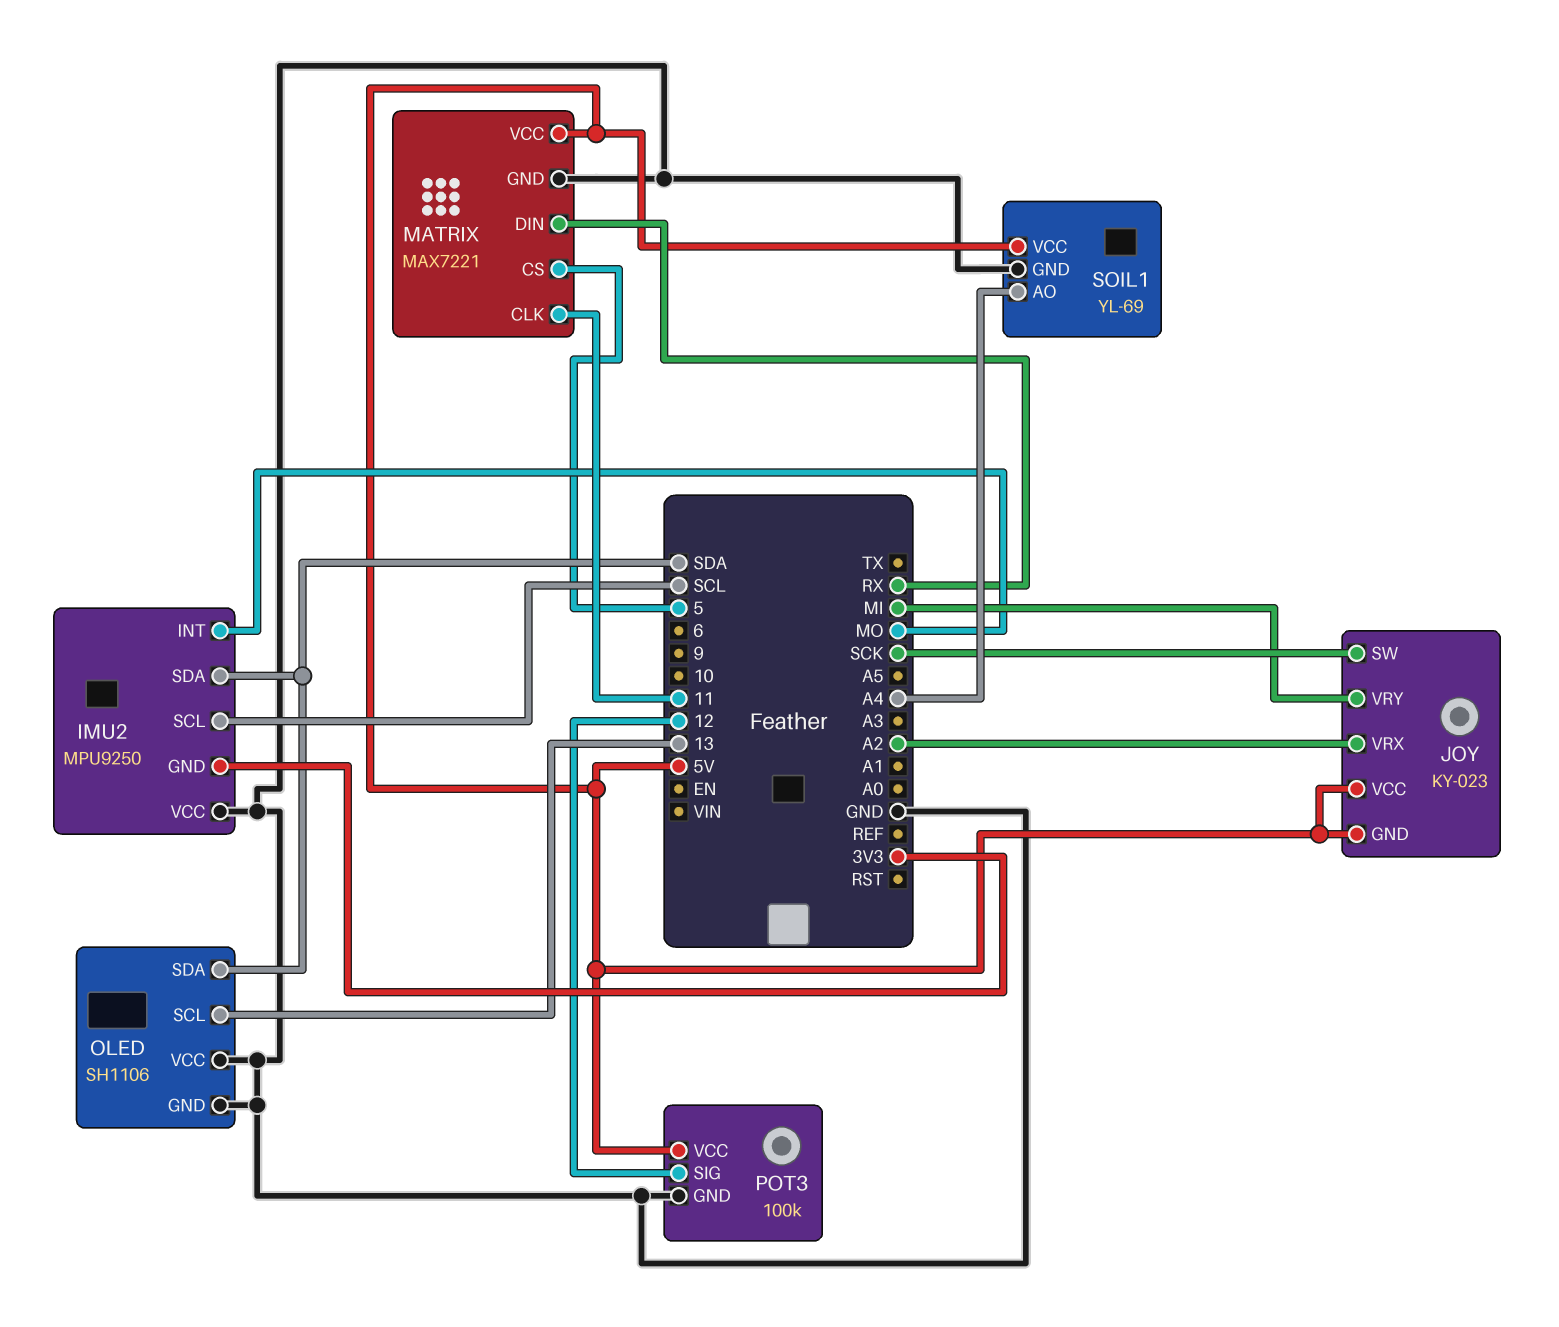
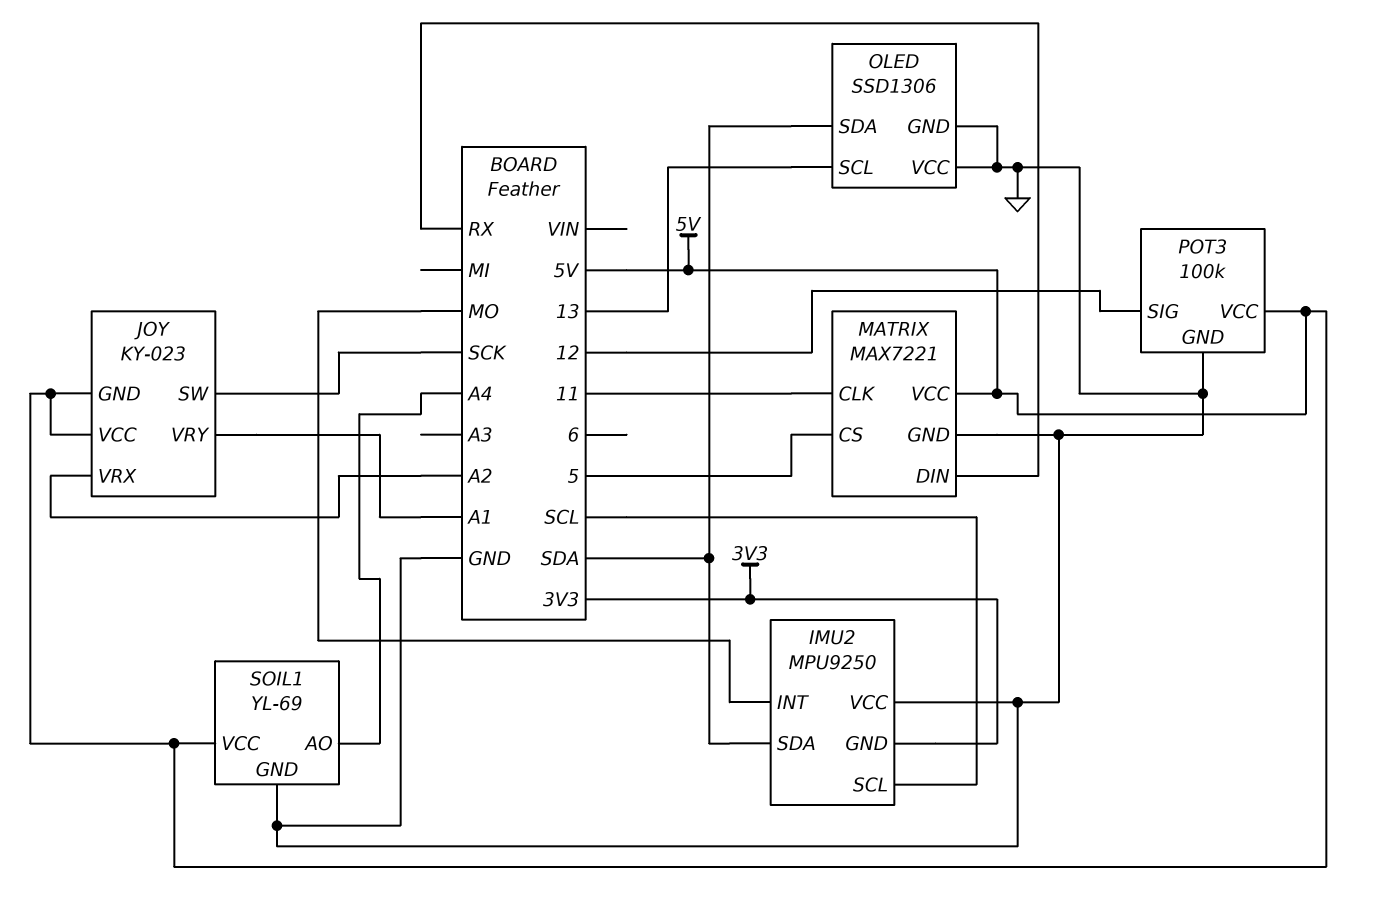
JOY pin VRY: MI -> A1
OLED: SH1106 -> SSD1306

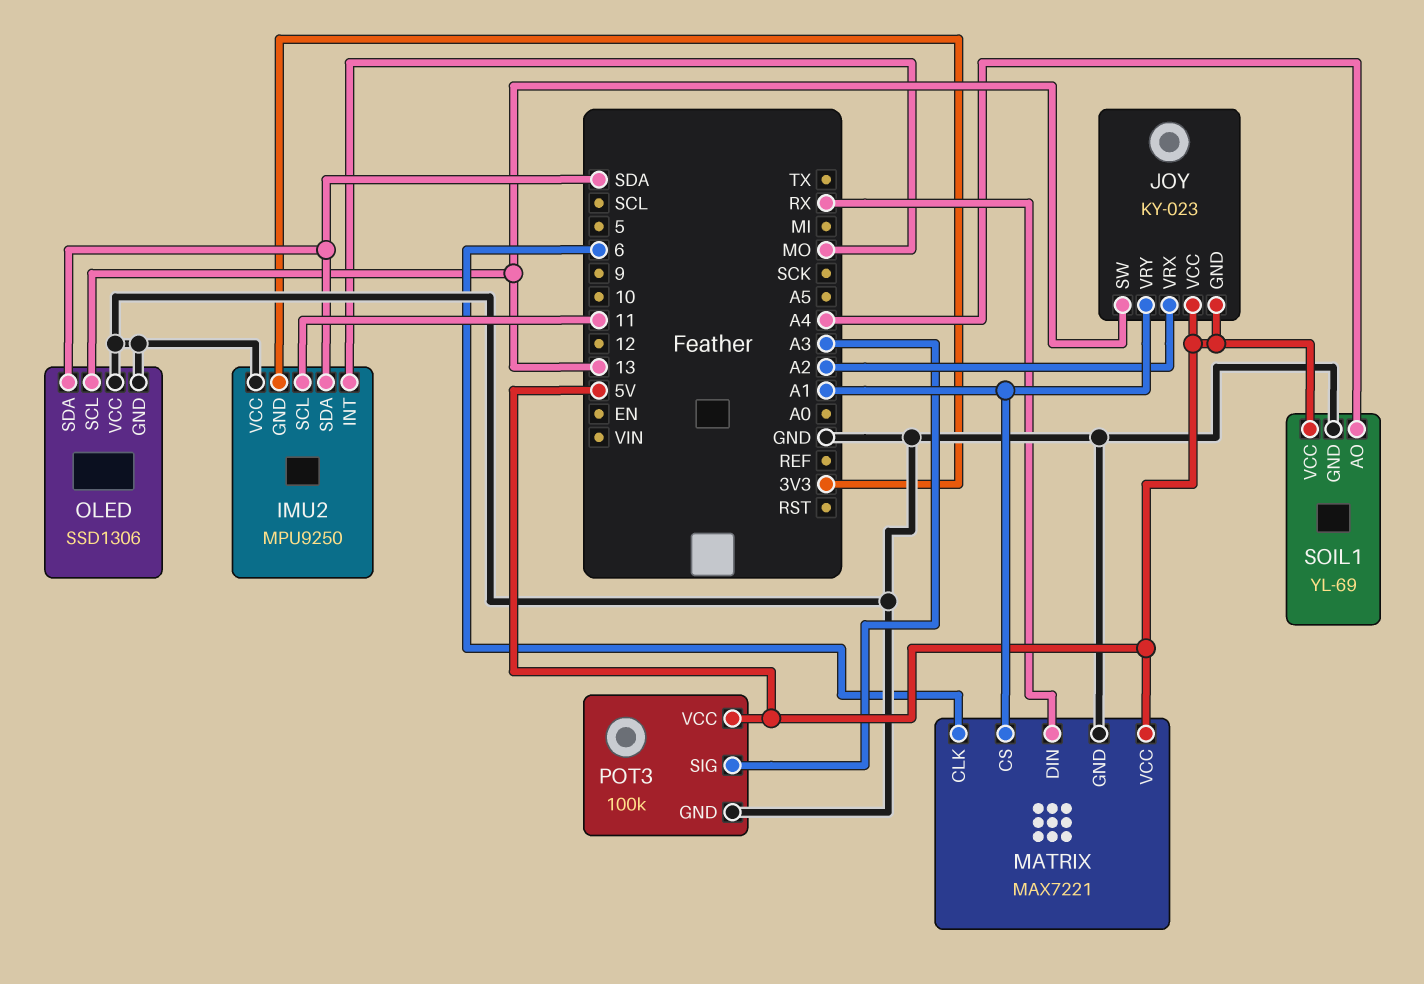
IMU2 pin SCL: SCL -> 11
JOY pin SW: SCK -> 13
MATRIX pin CLK: 11 -> 6
MATRIX pin CS: 5 -> A1
POT3 pin SIG: 12 -> A3

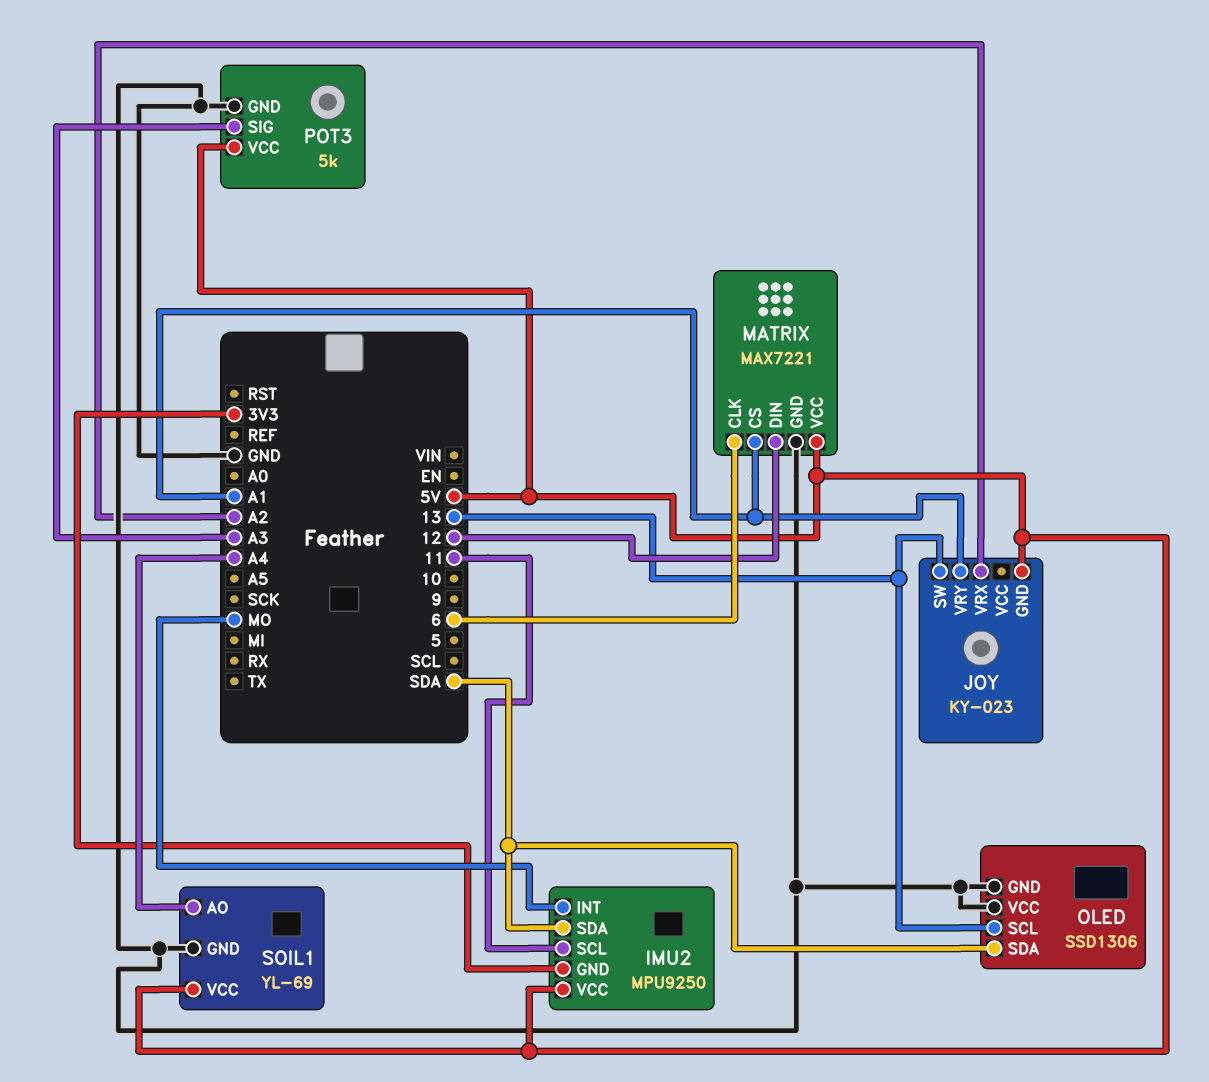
IMU2 pin VCC: GND -> 5V
JOY pin VCC: 5V -> none
MATRIX pin DIN: RX -> 12
POT3: 100k -> 5k

